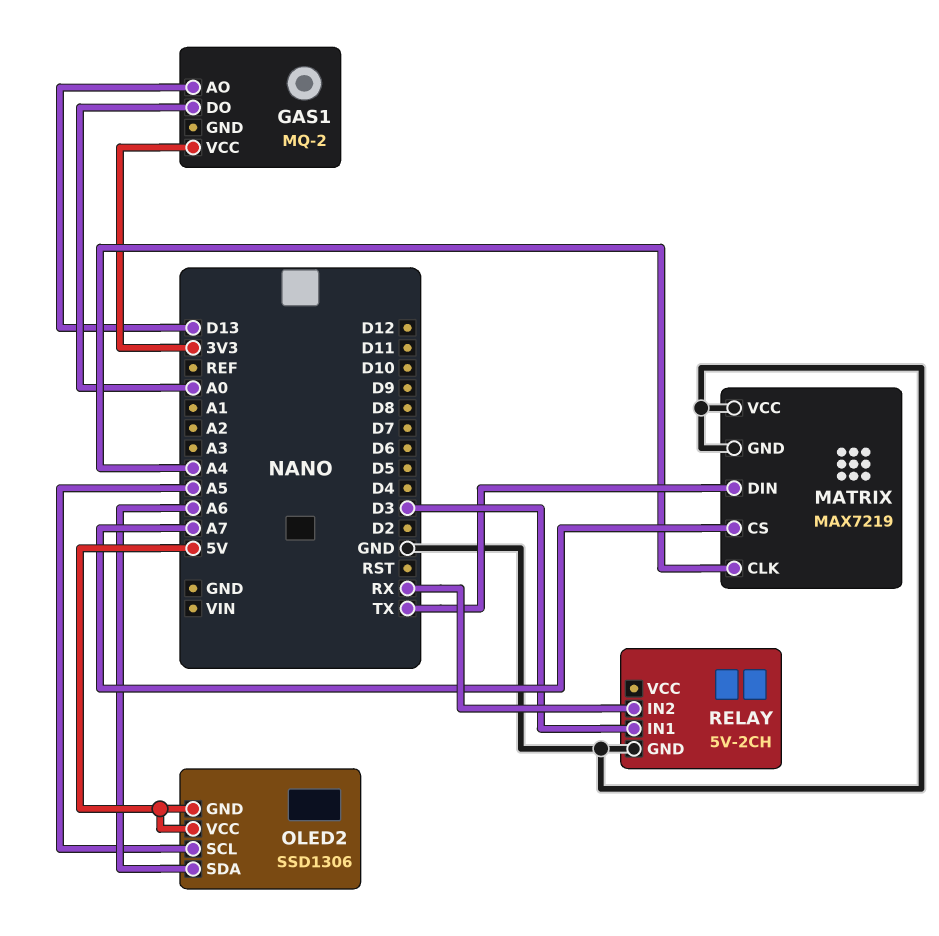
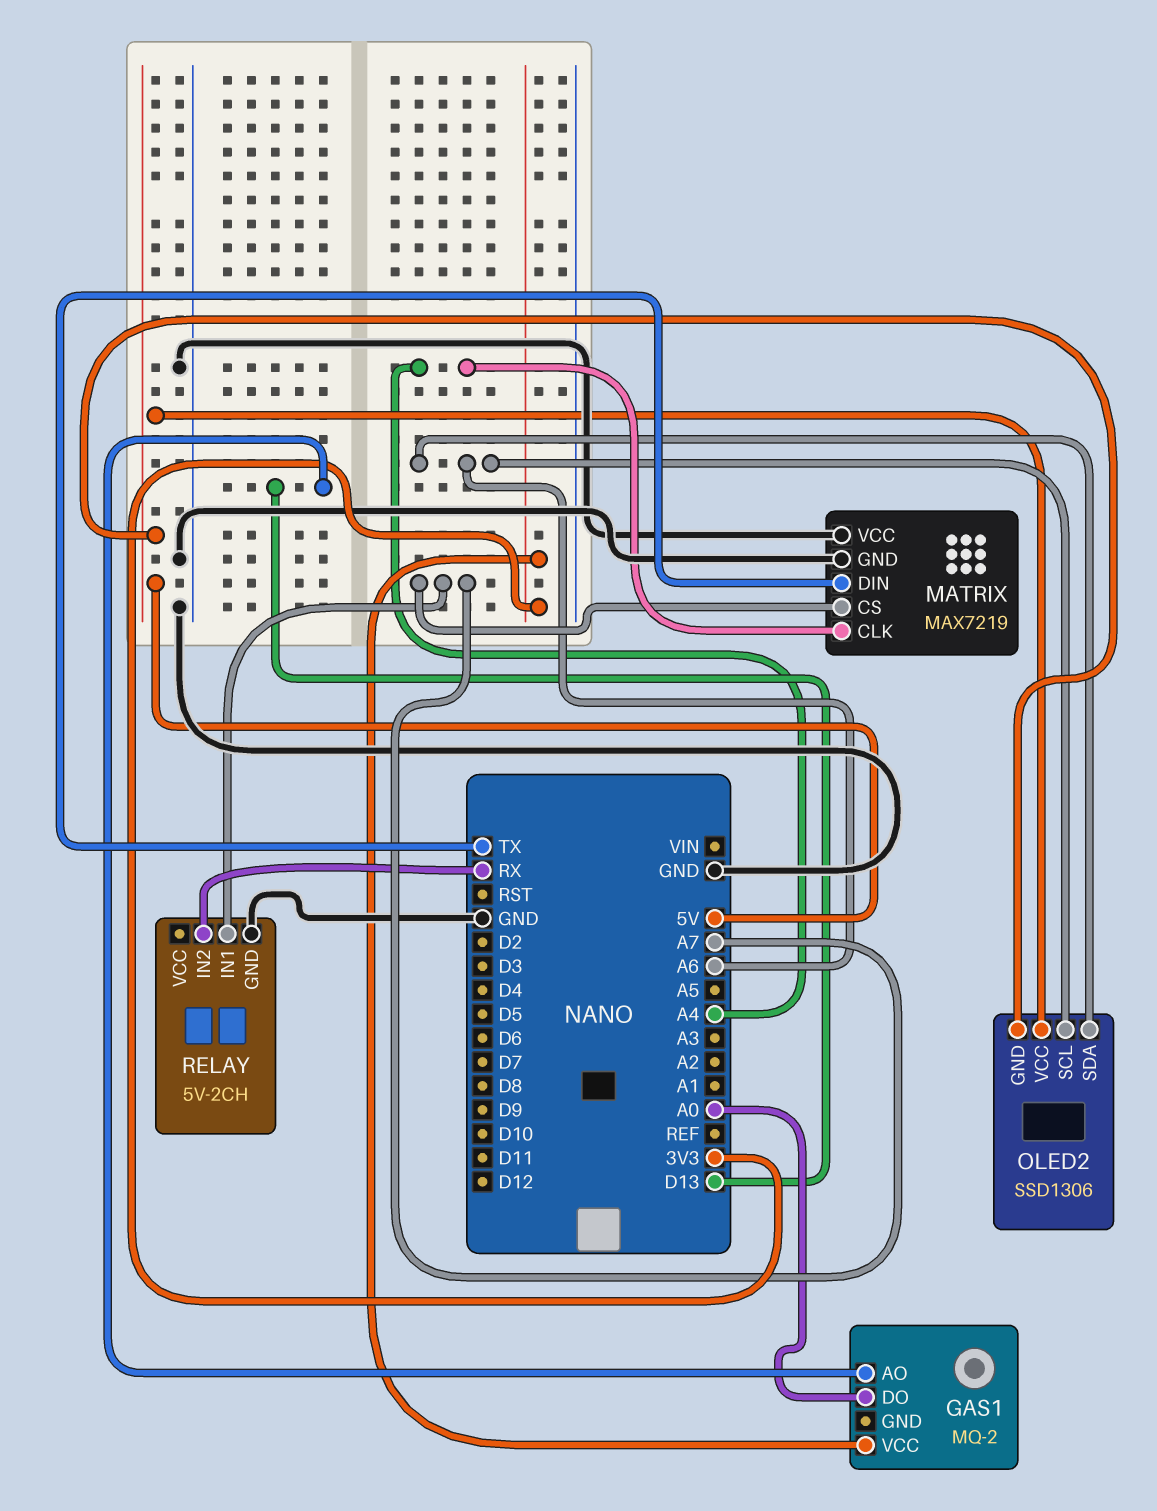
OLED2 pin SCL: A5 -> A6
RELAY pin IN1: D3 -> A7

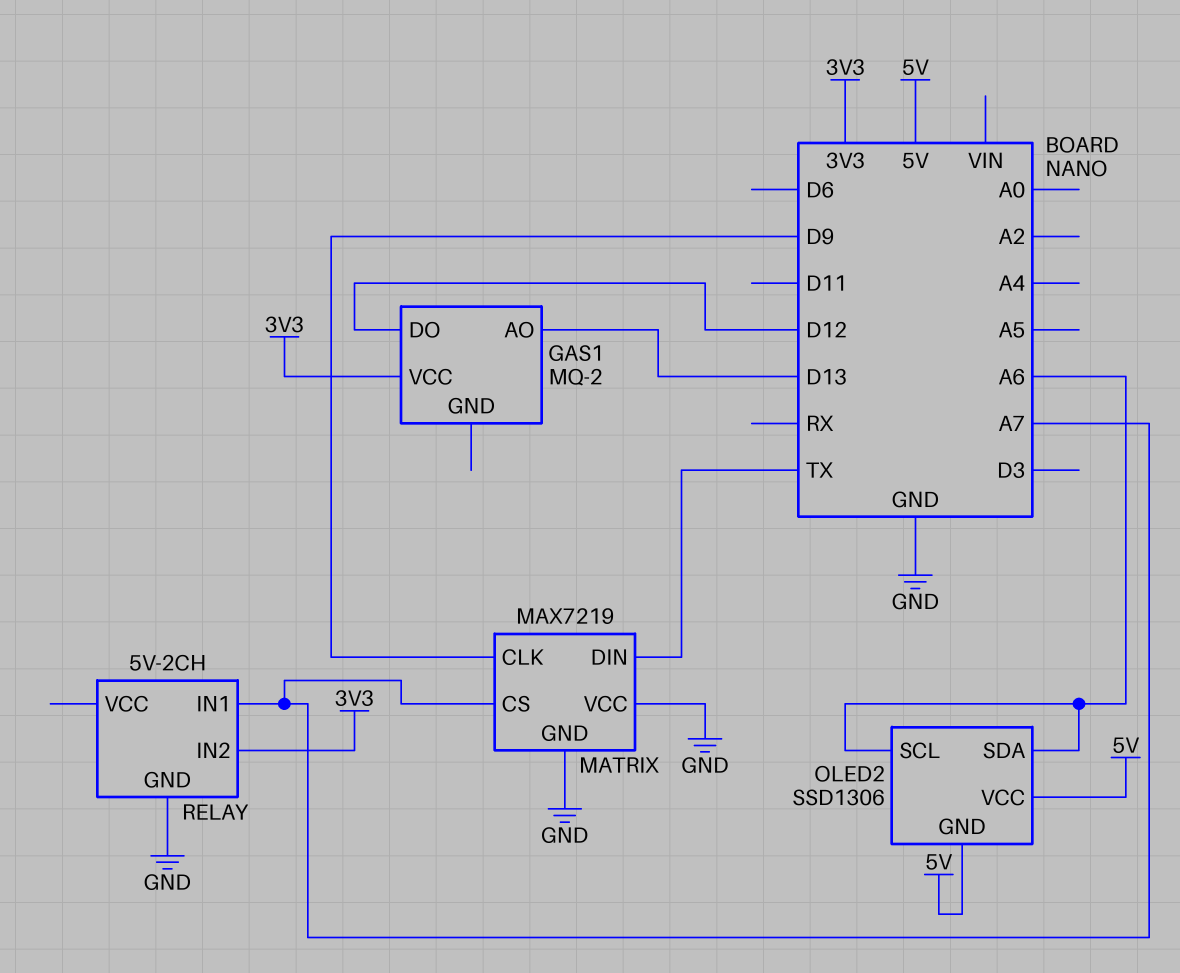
GAS1 pin DO: A0 -> D12
MATRIX pin CLK: A4 -> D9
RELAY pin IN2: RX -> 3V3

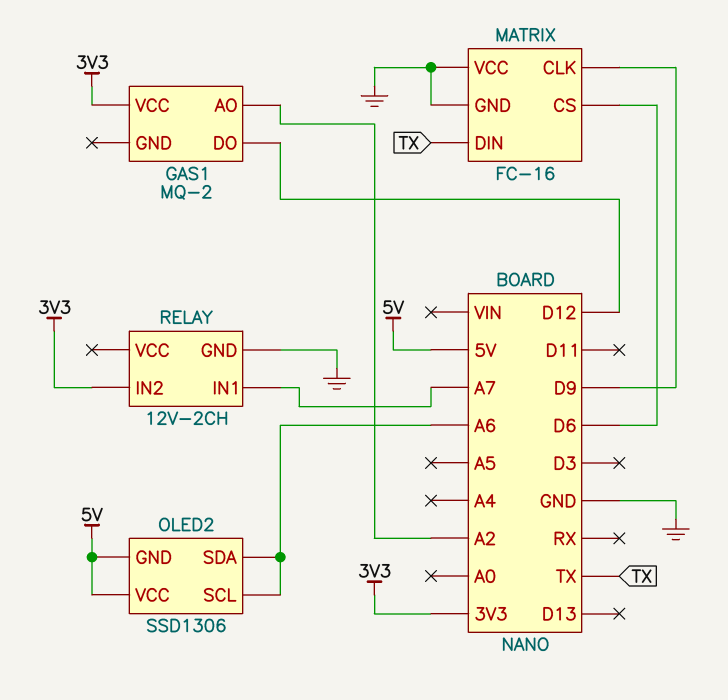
GAS1 pin AO: D13 -> A2
MATRIX: MAX7219 -> FC-16
MATRIX pin CS: A7 -> D6
RELAY: 5V-2CH -> 12V-2CH

